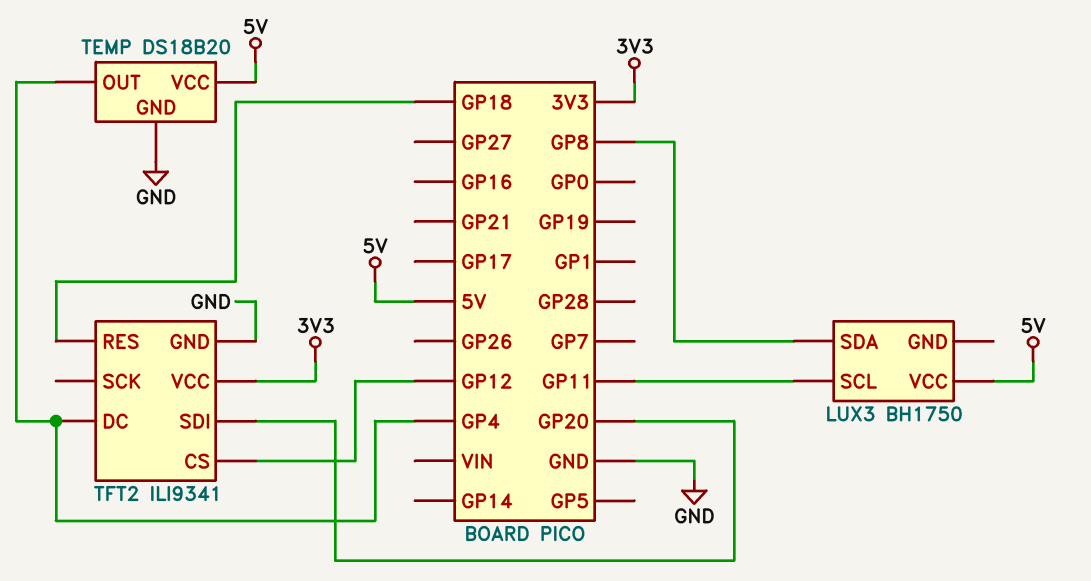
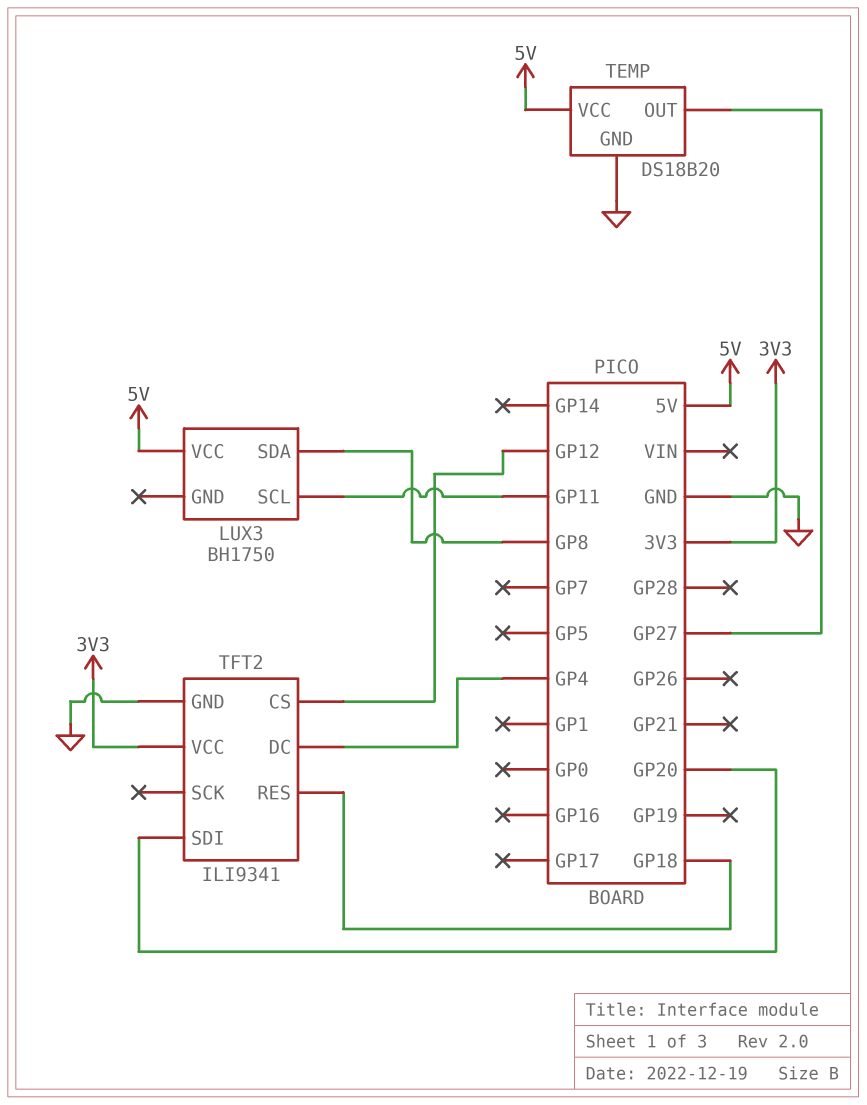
TEMP pin OUT: GP4 -> GP27

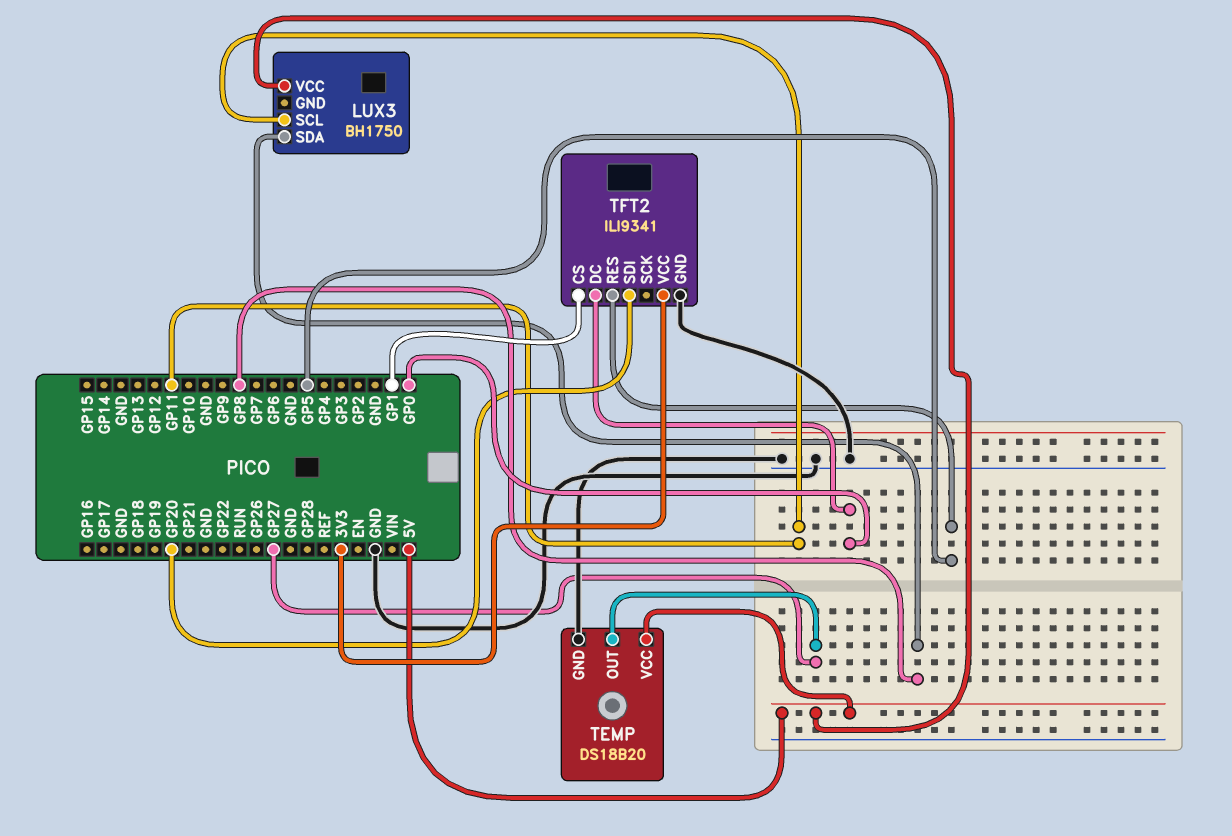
TFT2 pin CS: GP12 -> GP1
TFT2 pin DC: GP4 -> GP0
TFT2 pin RES: GP18 -> GP5

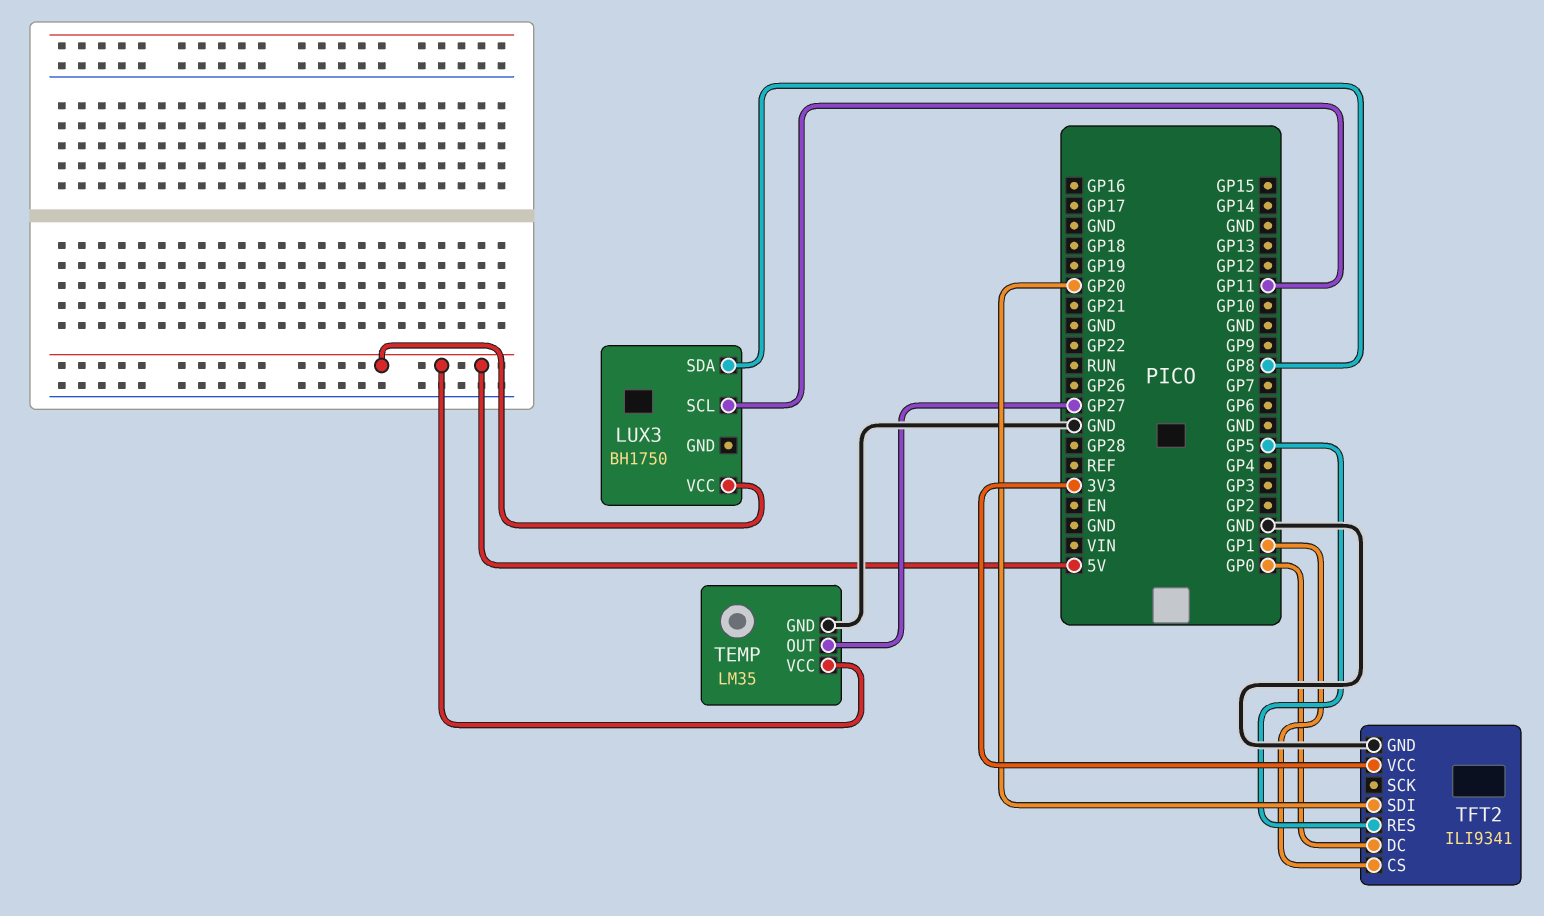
TEMP: DS18B20 -> LM35

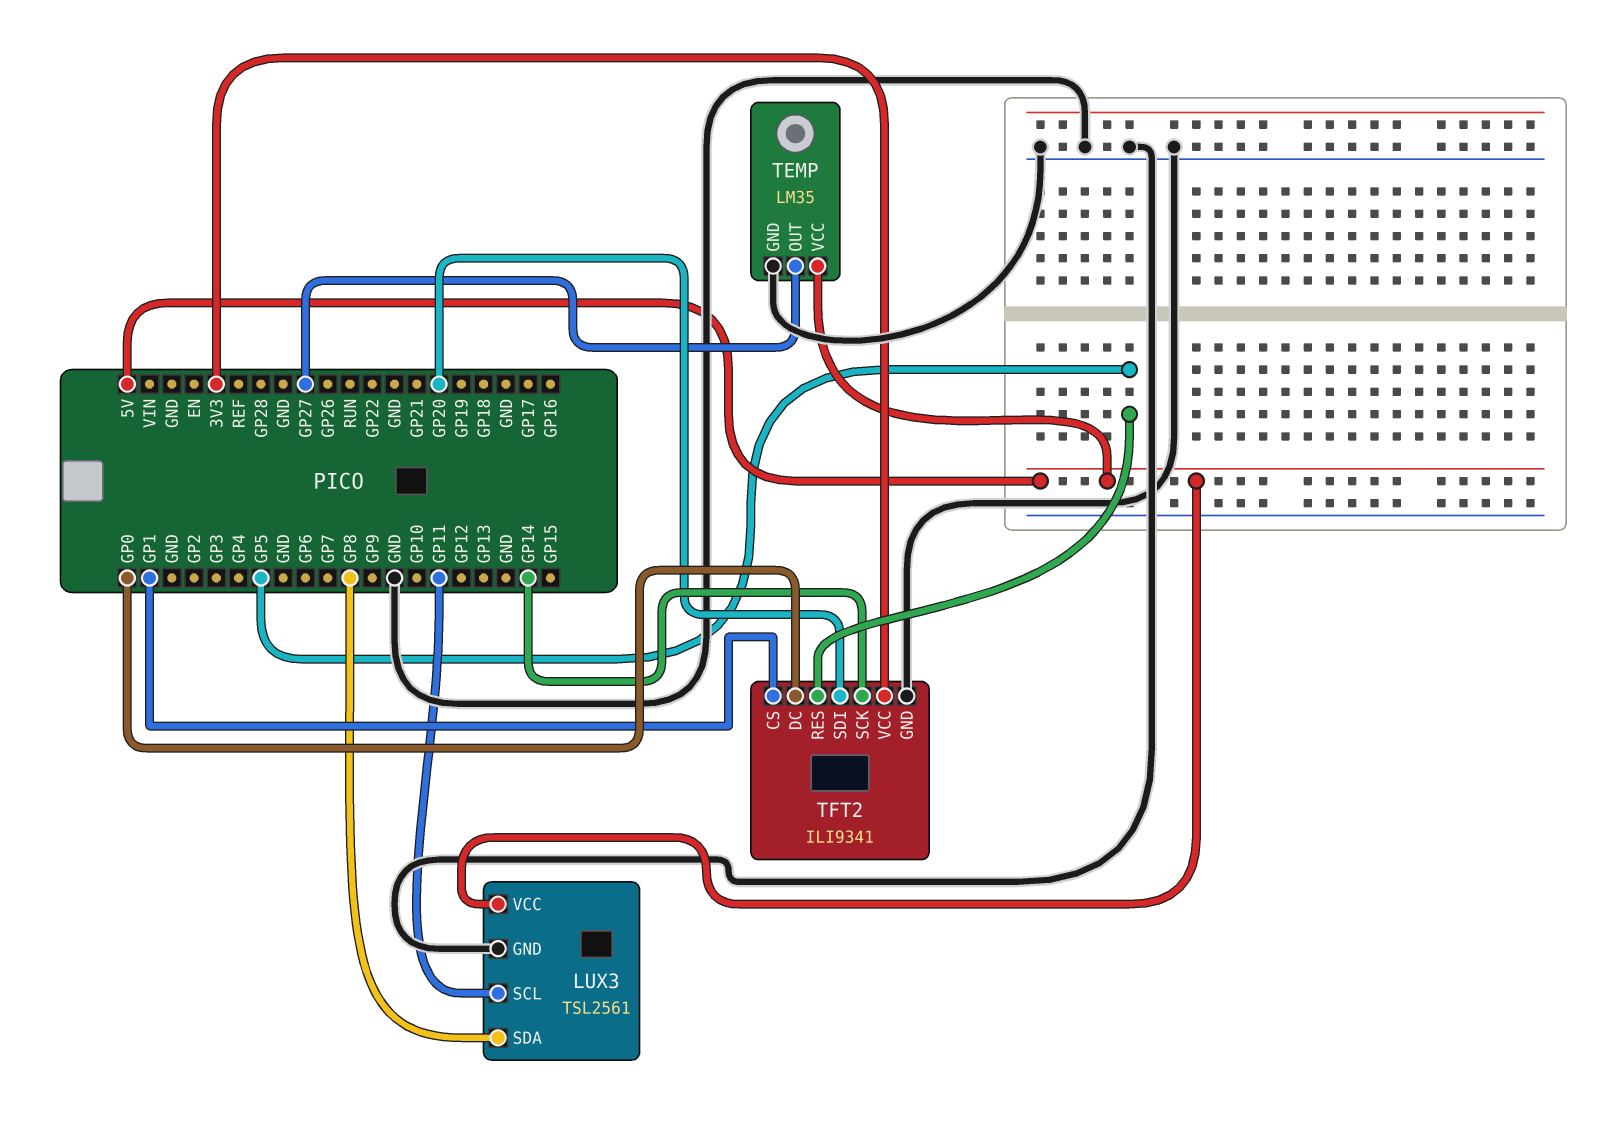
LUX3: BH1750 -> TSL2561
LUX3 pin GND: none -> GND
TFT2 pin SCK: none -> GP14

